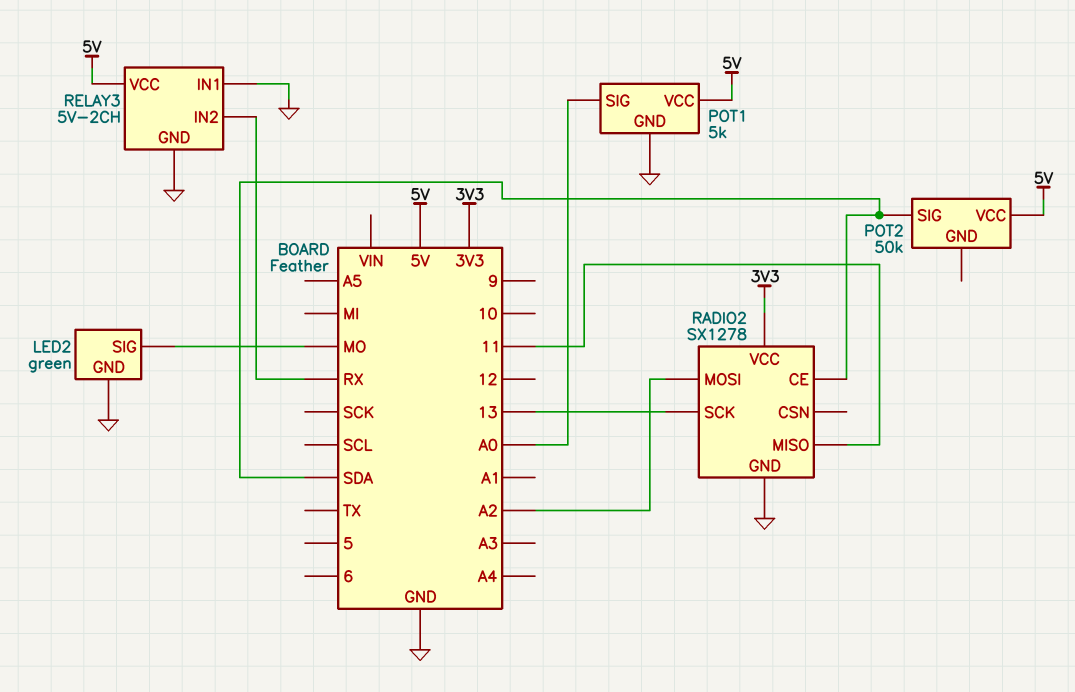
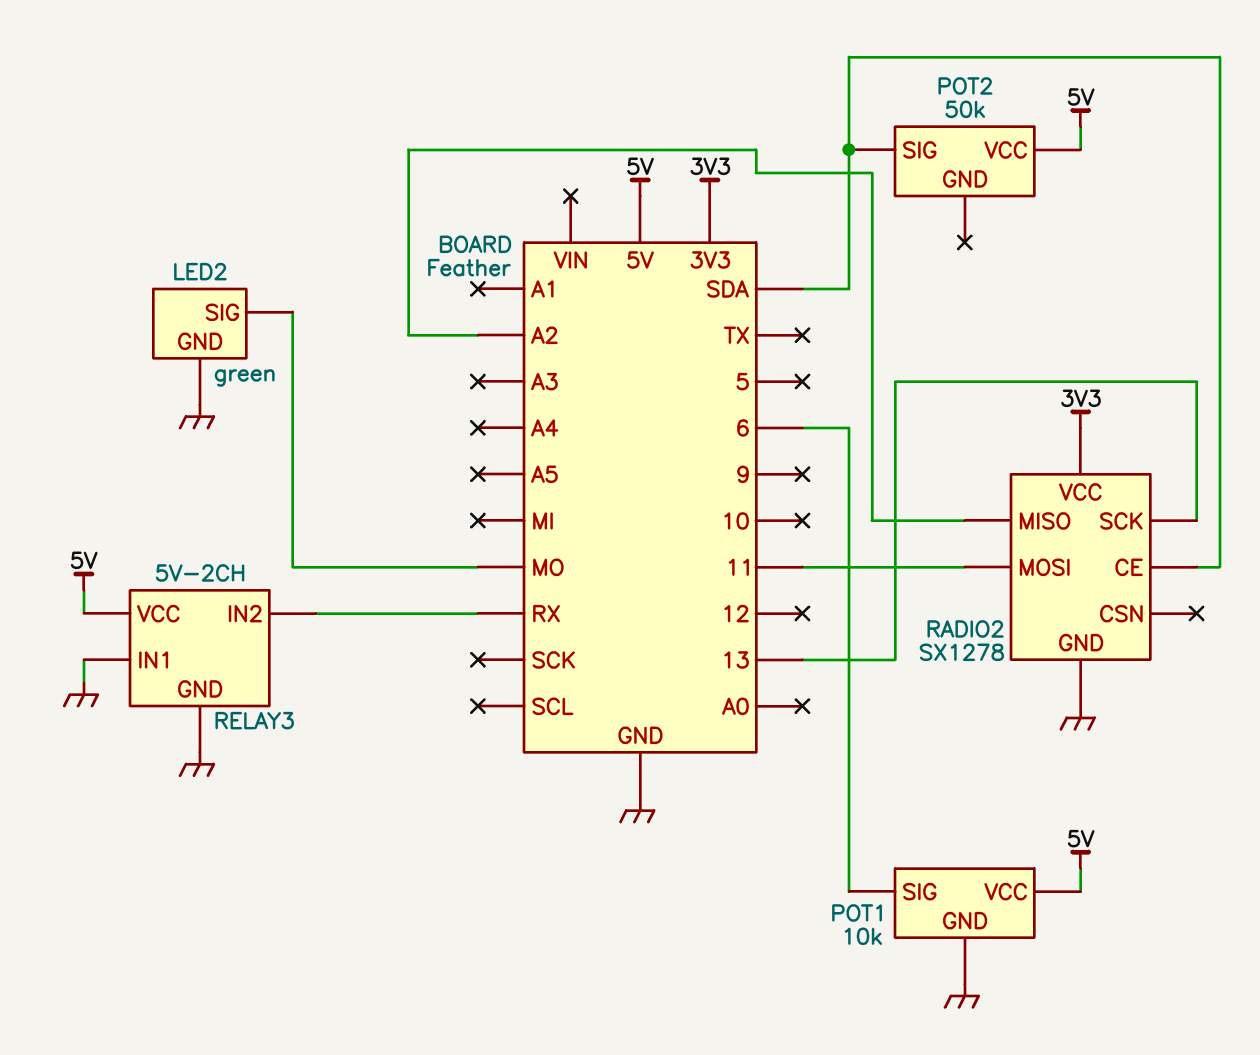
POT1: 5k -> 10k
POT1 pin SIG: A0 -> 6
RADIO2 pin MISO: 11 -> A2
RADIO2 pin MOSI: A2 -> 11

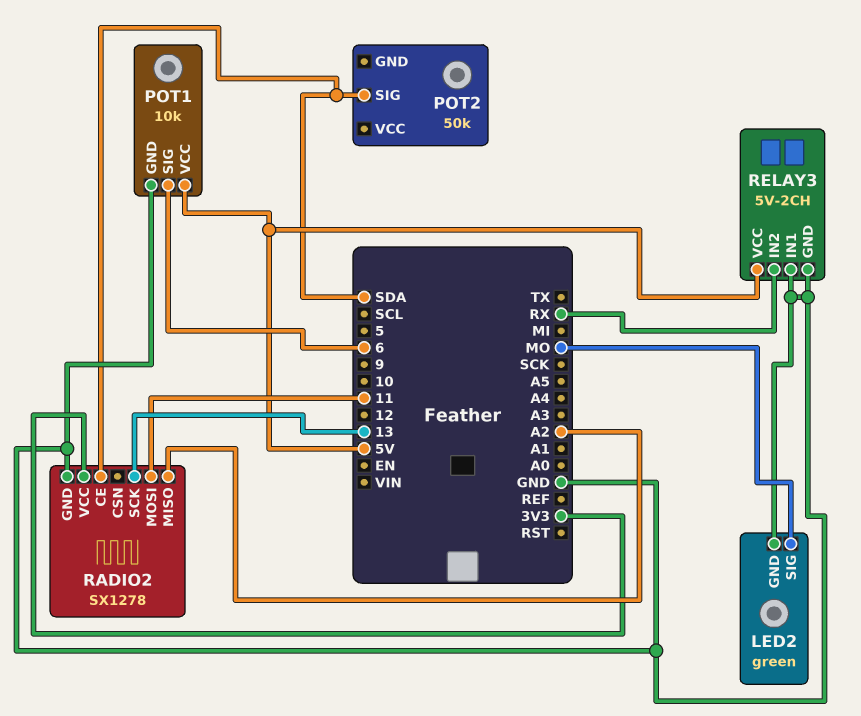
POT2 pin VCC: 5V -> none

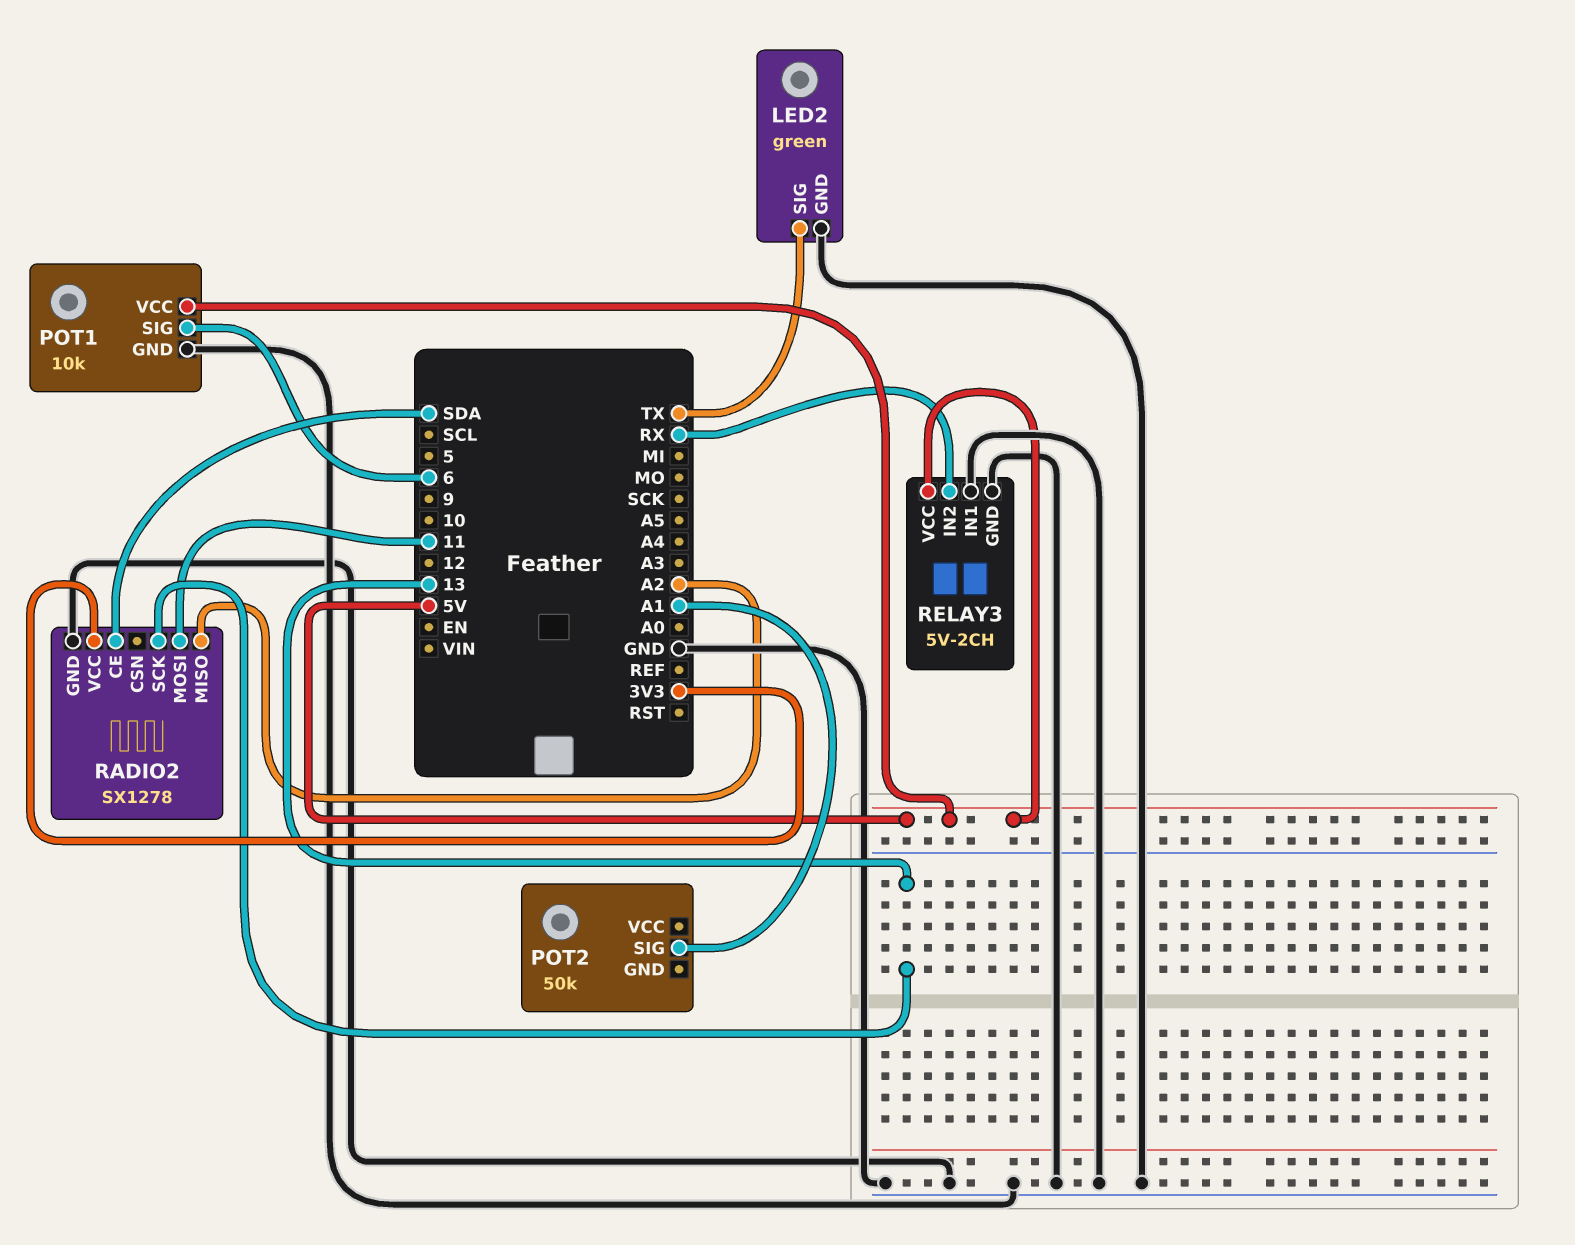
LED2 pin SIG: MO -> TX
POT2 pin SIG: SDA -> A1

